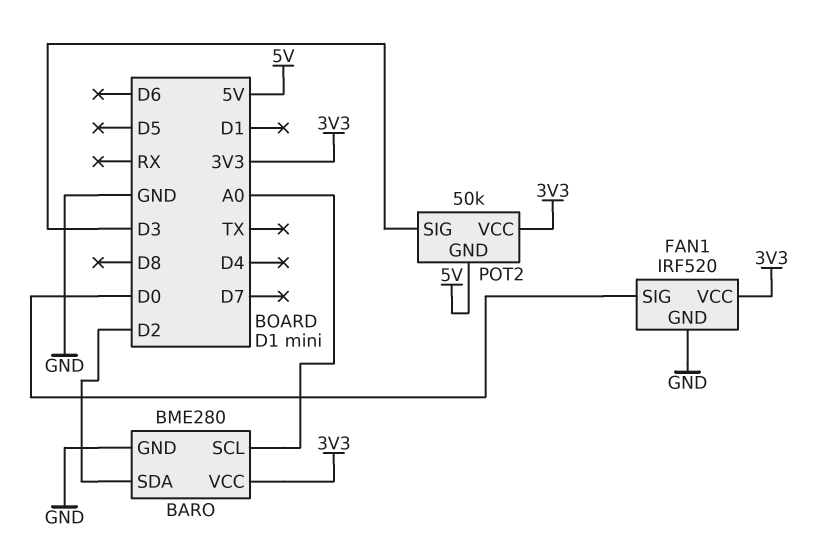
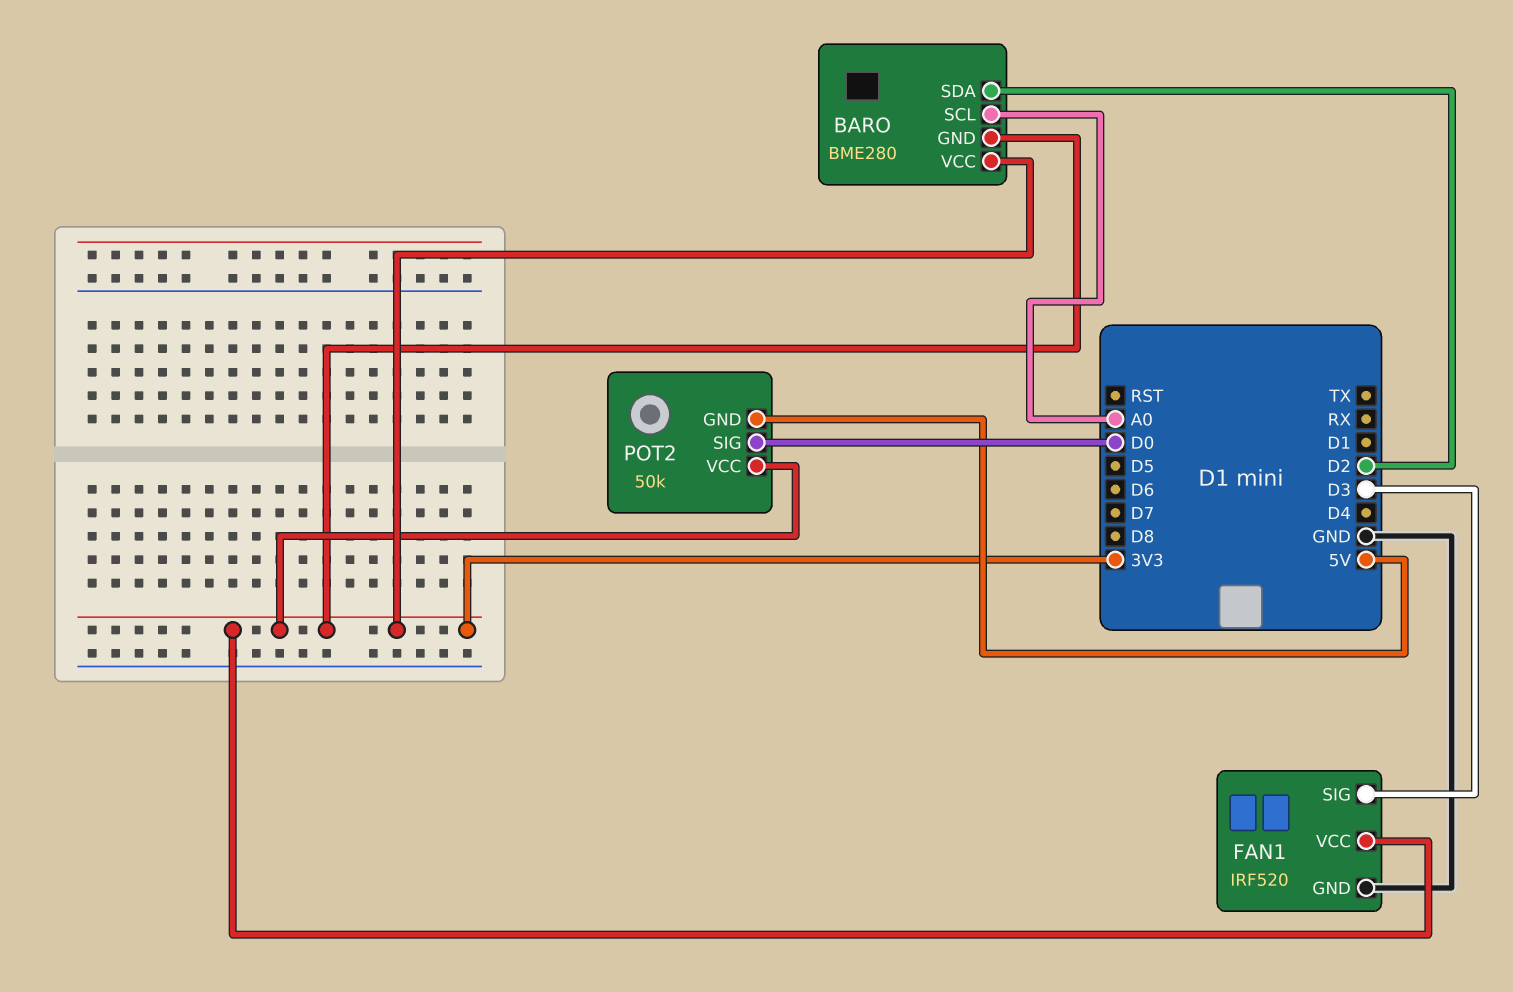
BARO pin GND: GND -> 3V3
FAN1 pin SIG: D0 -> D3
POT2 pin SIG: D3 -> D0

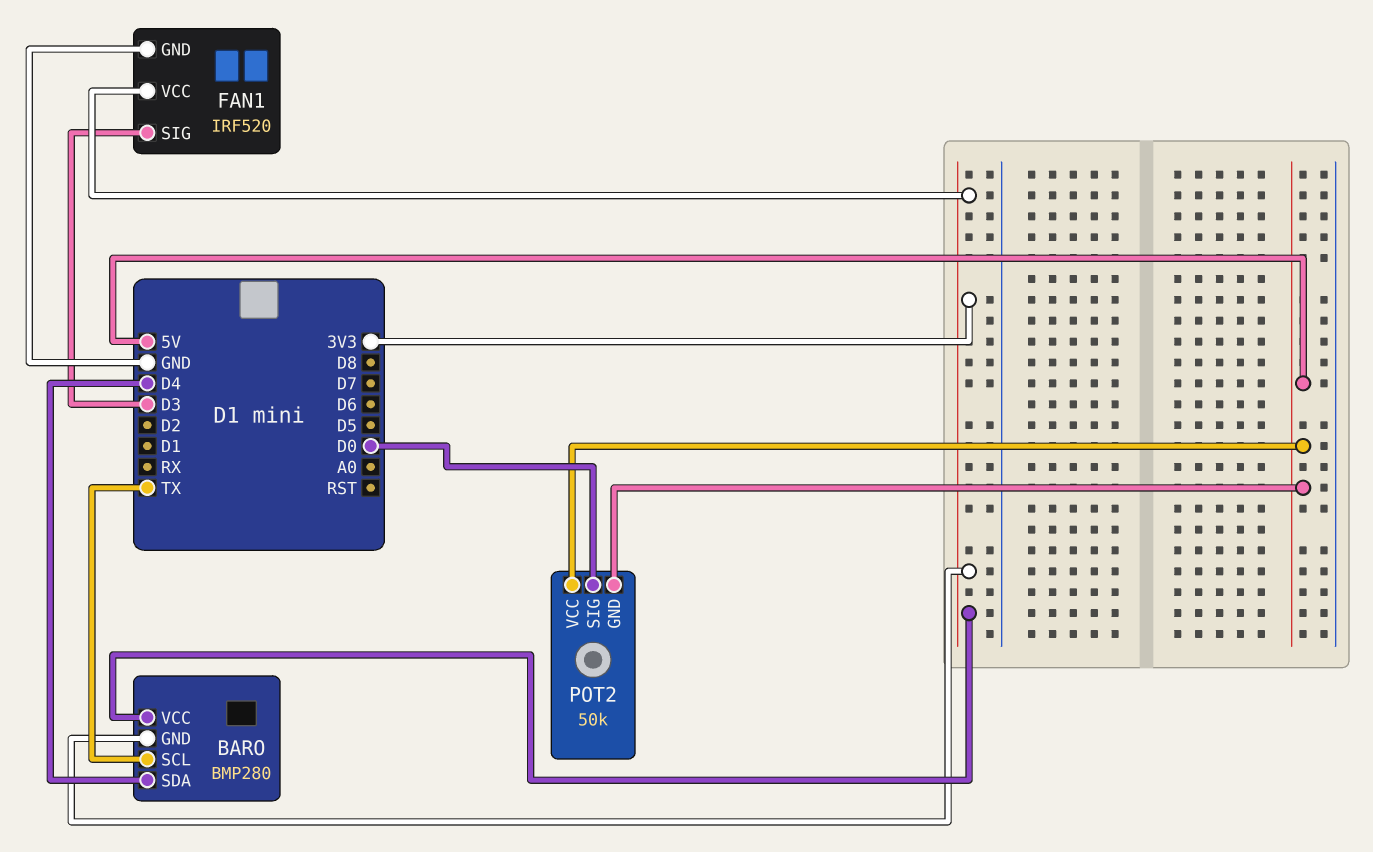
BARO: BME280 -> BMP280
BARO pin SCL: A0 -> TX
BARO pin SDA: D2 -> D4
POT2 pin VCC: 3V3 -> 5V

